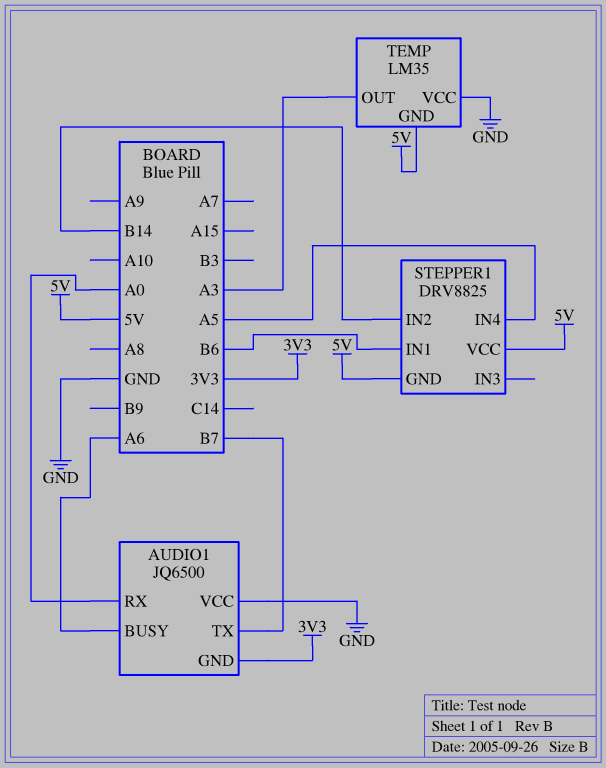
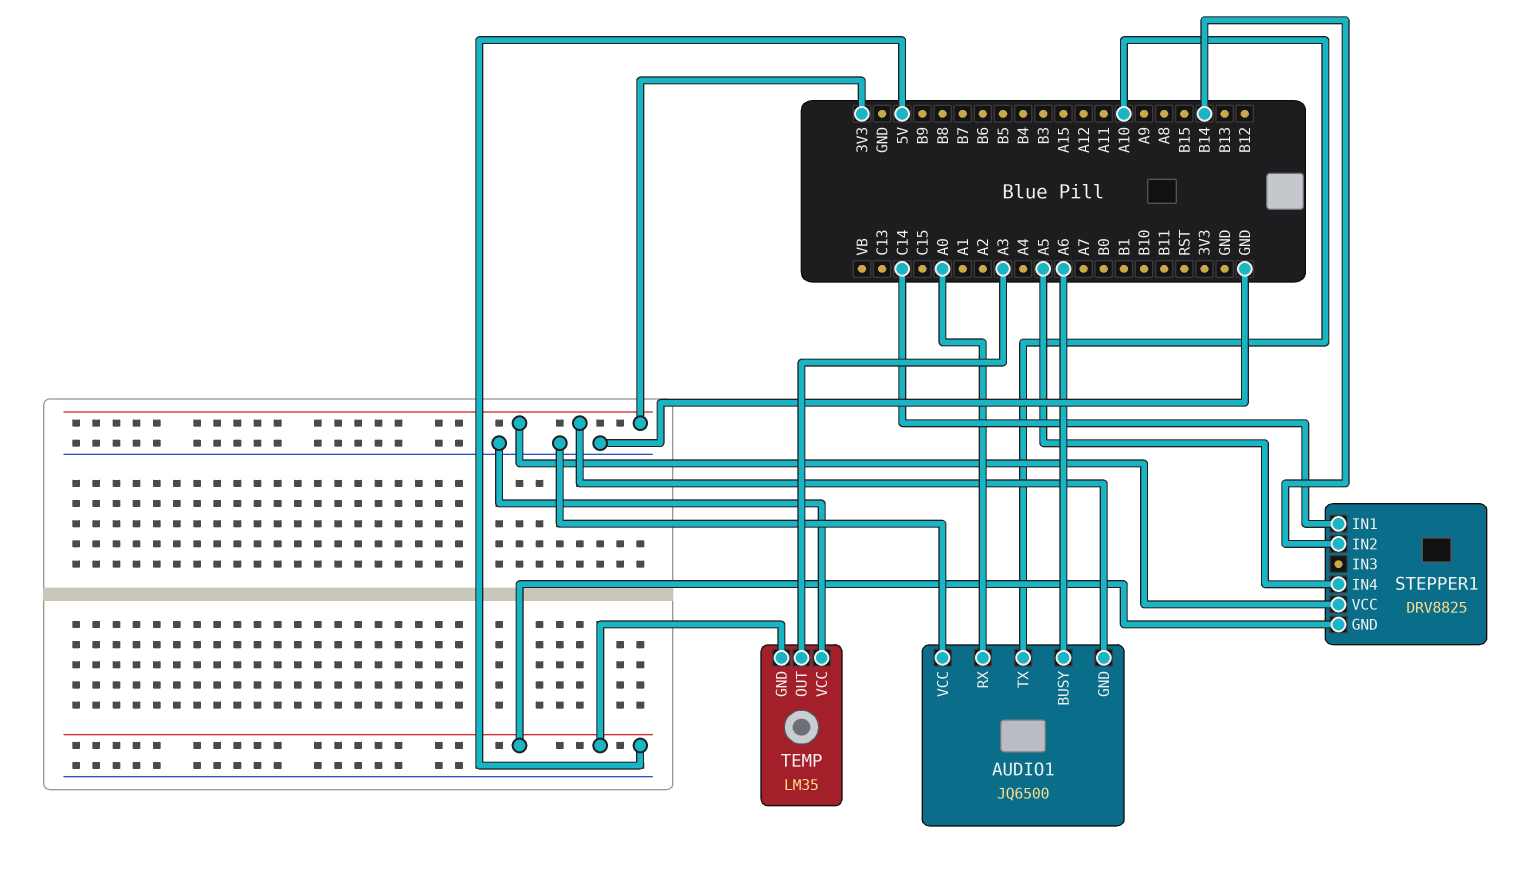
AUDIO1 pin TX: B7 -> A10
STEPPER1 pin IN1: B6 -> C14
STEPPER1 pin VCC: 5V -> 3V3

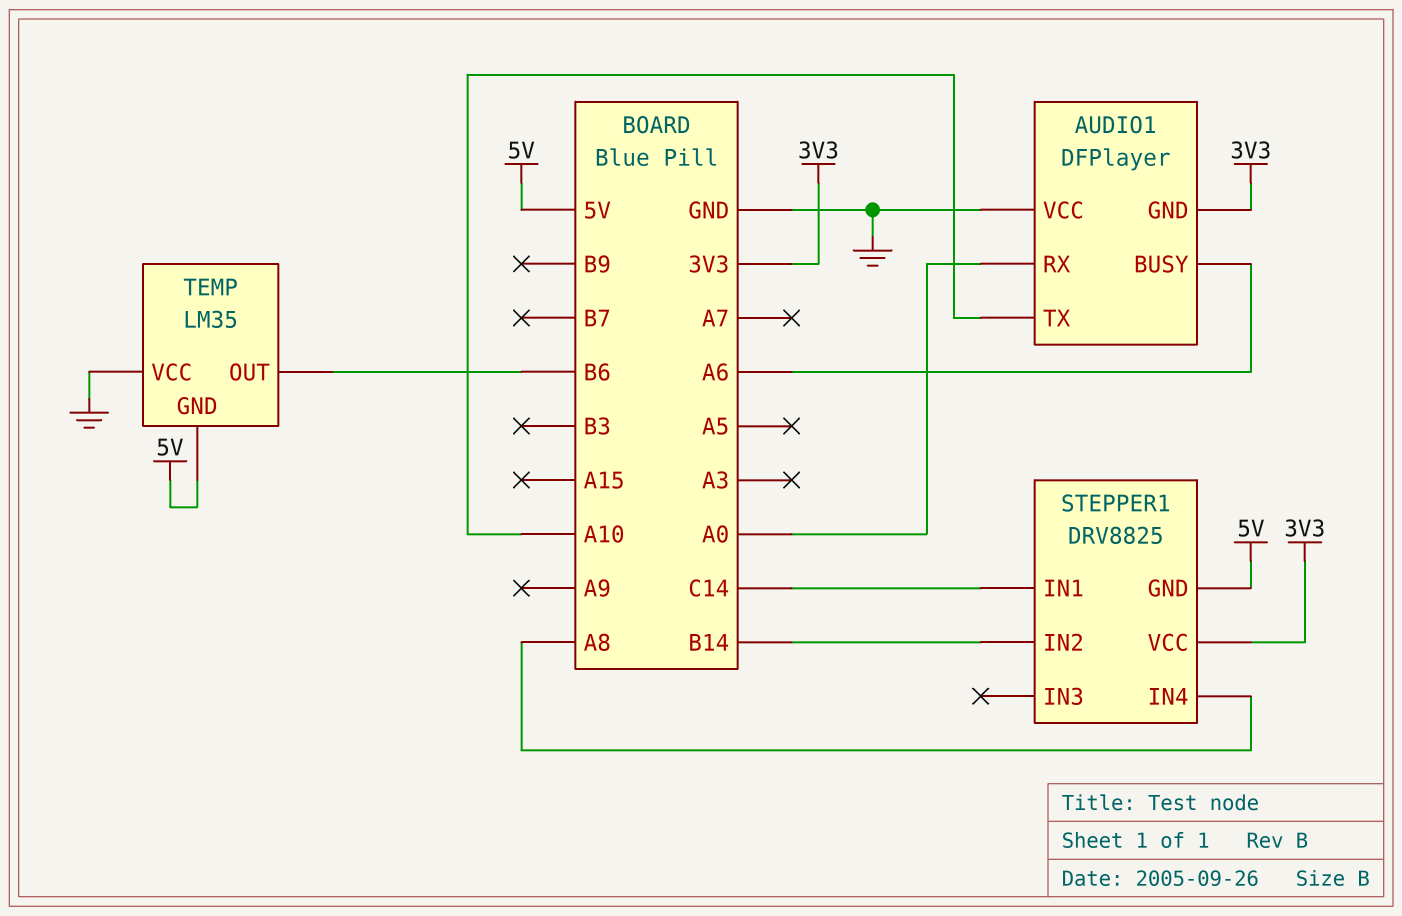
AUDIO1: JQ6500 -> DFPlayer
STEPPER1 pin IN4: A5 -> A8
TEMP pin OUT: A3 -> B6

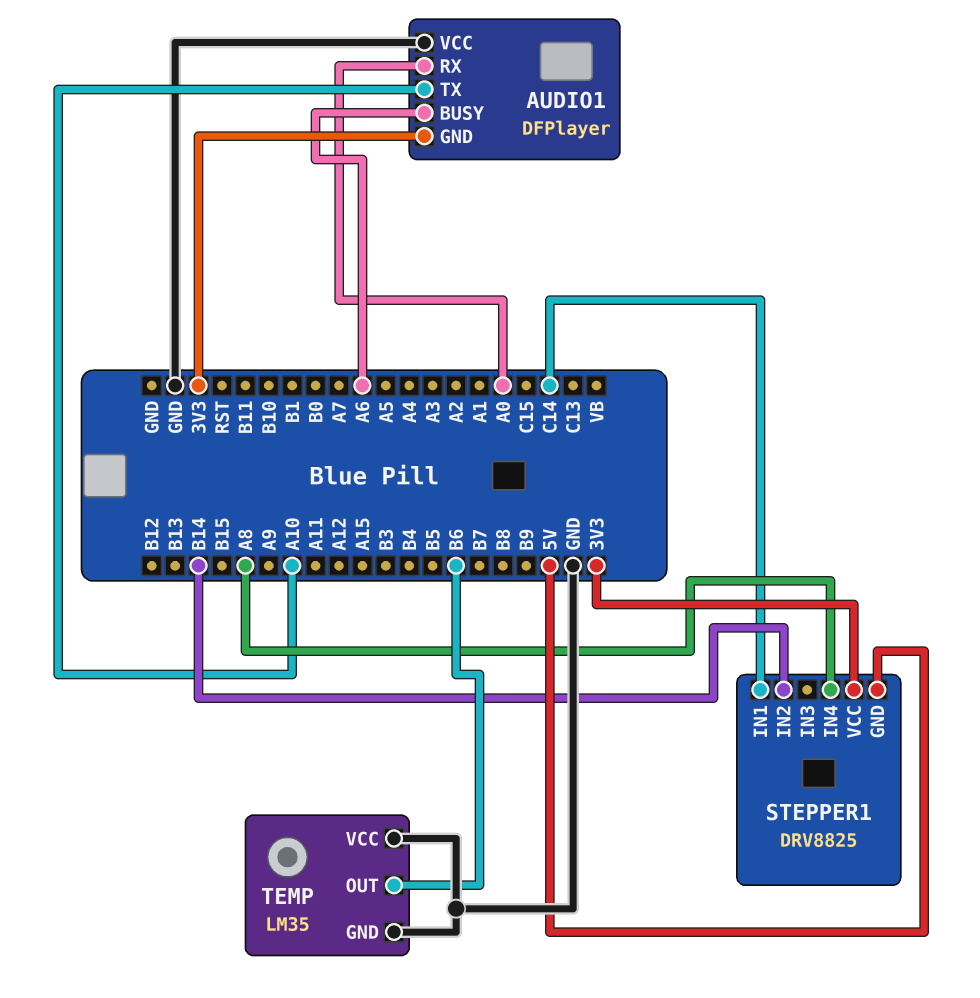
TEMP pin GND: 5V -> GND

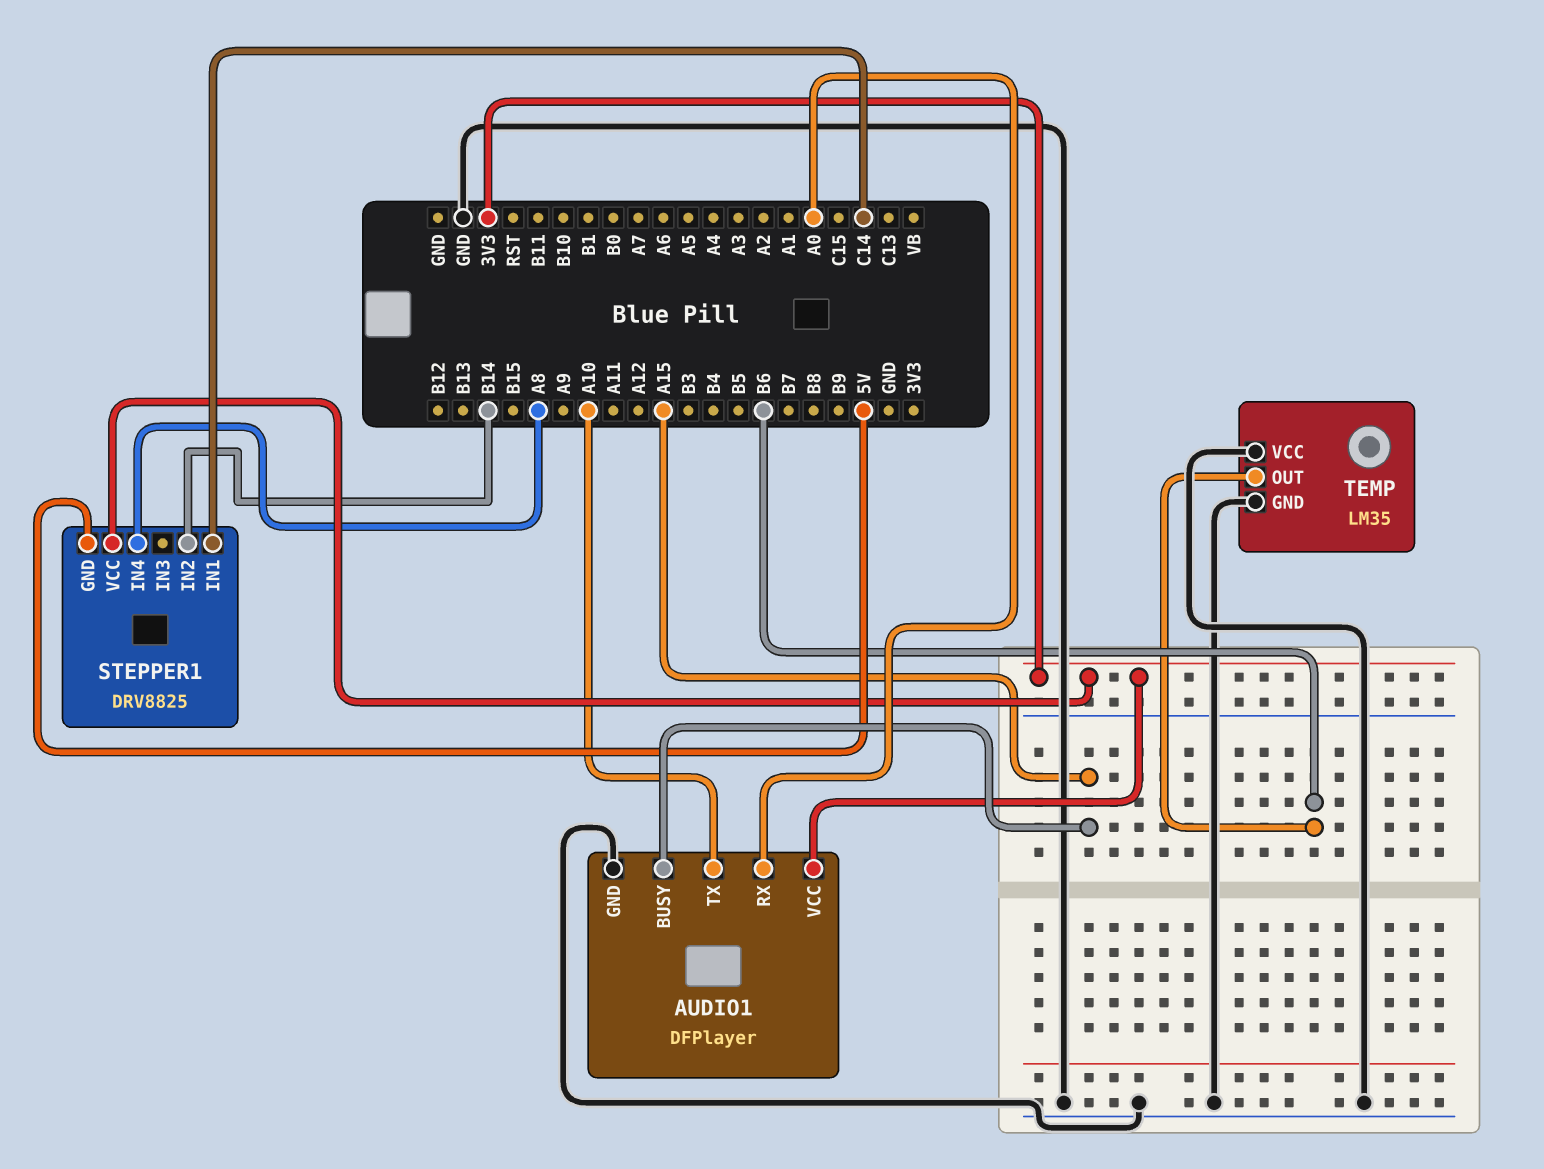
AUDIO1 pin BUSY: A6 -> A15
AUDIO1 pin GND: 3V3 -> GND
AUDIO1 pin VCC: GND -> 3V3

